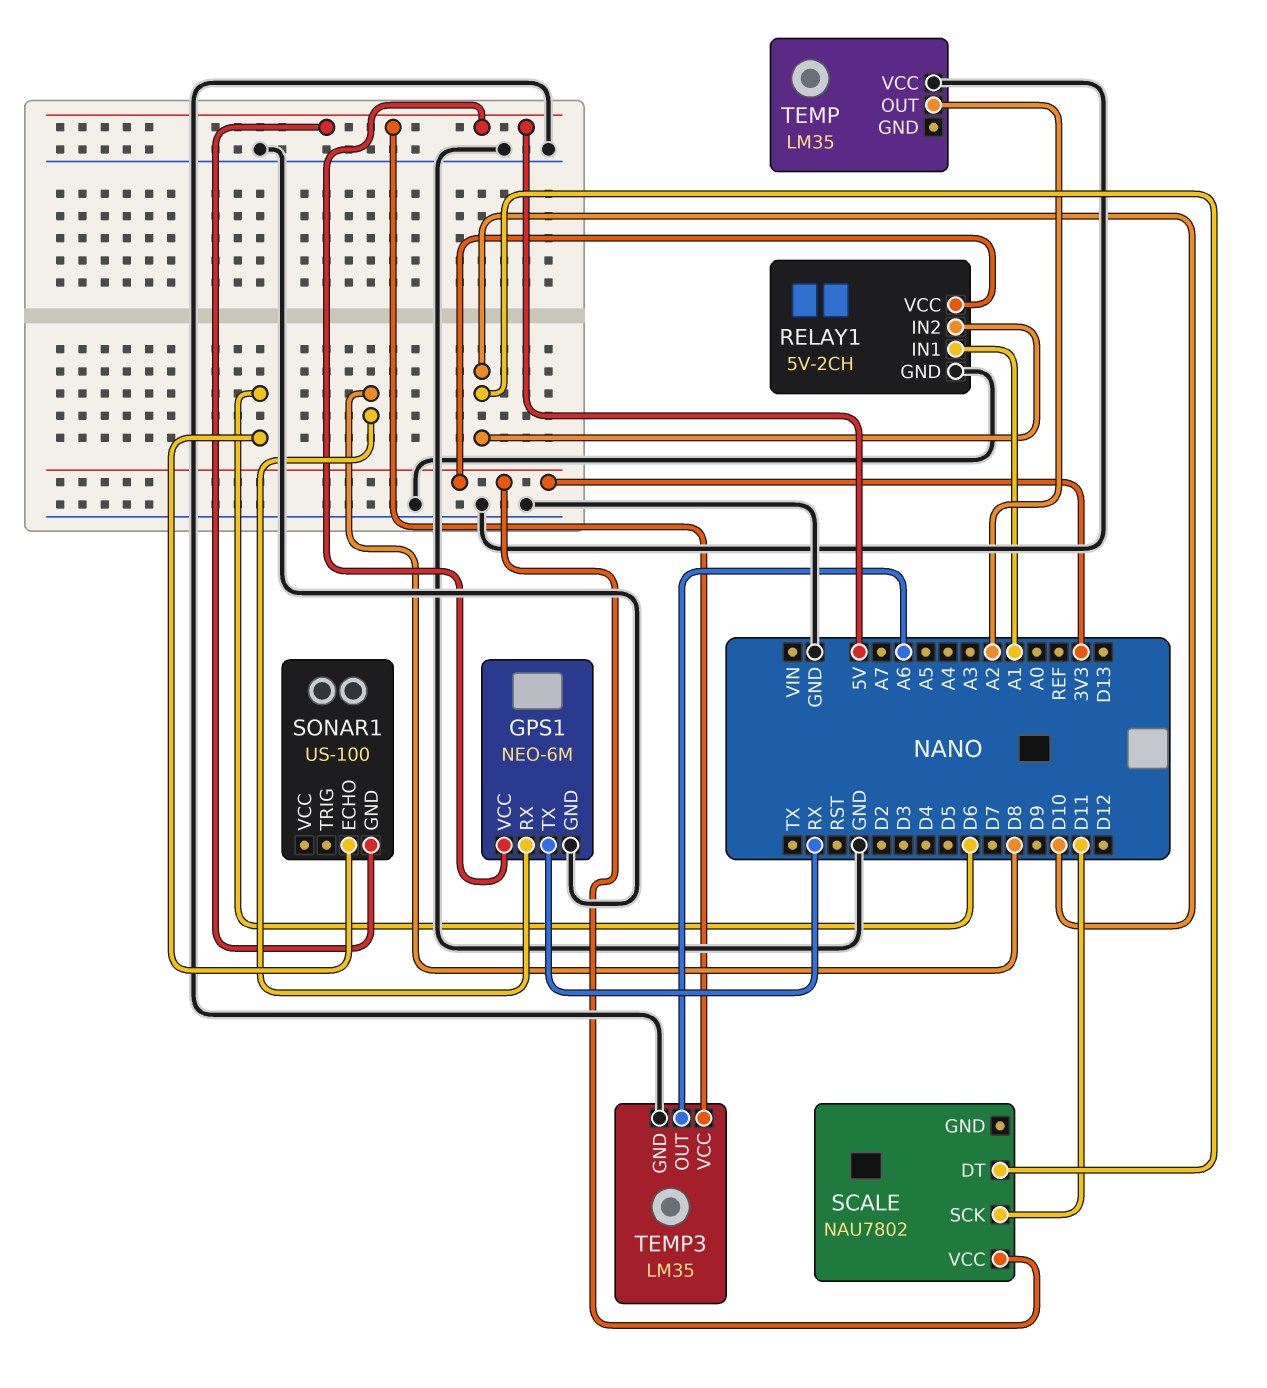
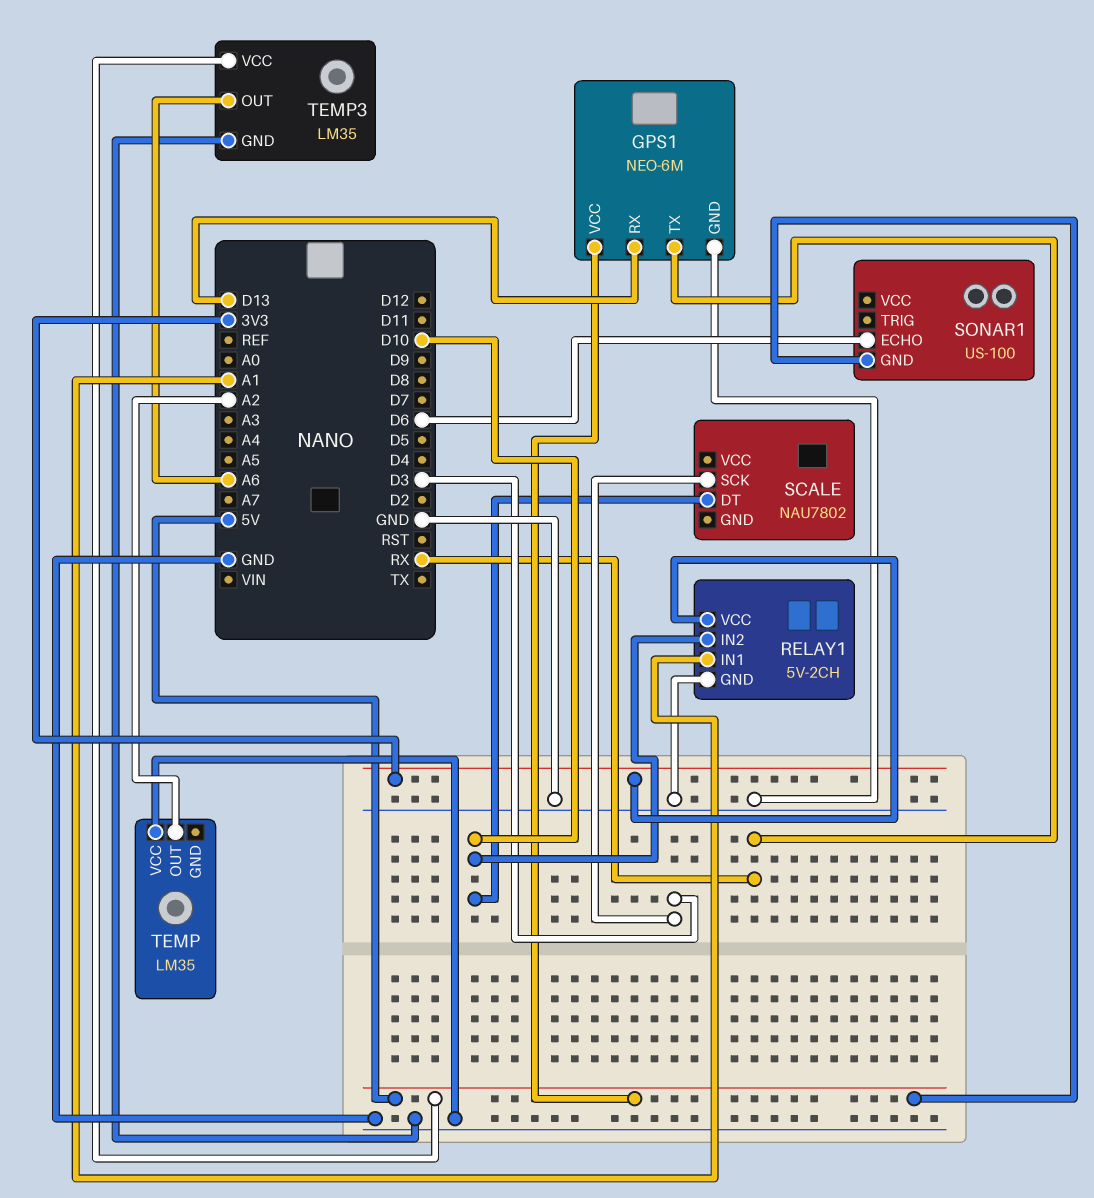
GPS1 pin RX: D8 -> D13
SCALE pin SCK: D11 -> D3
SCALE pin VCC: 3V3 -> none

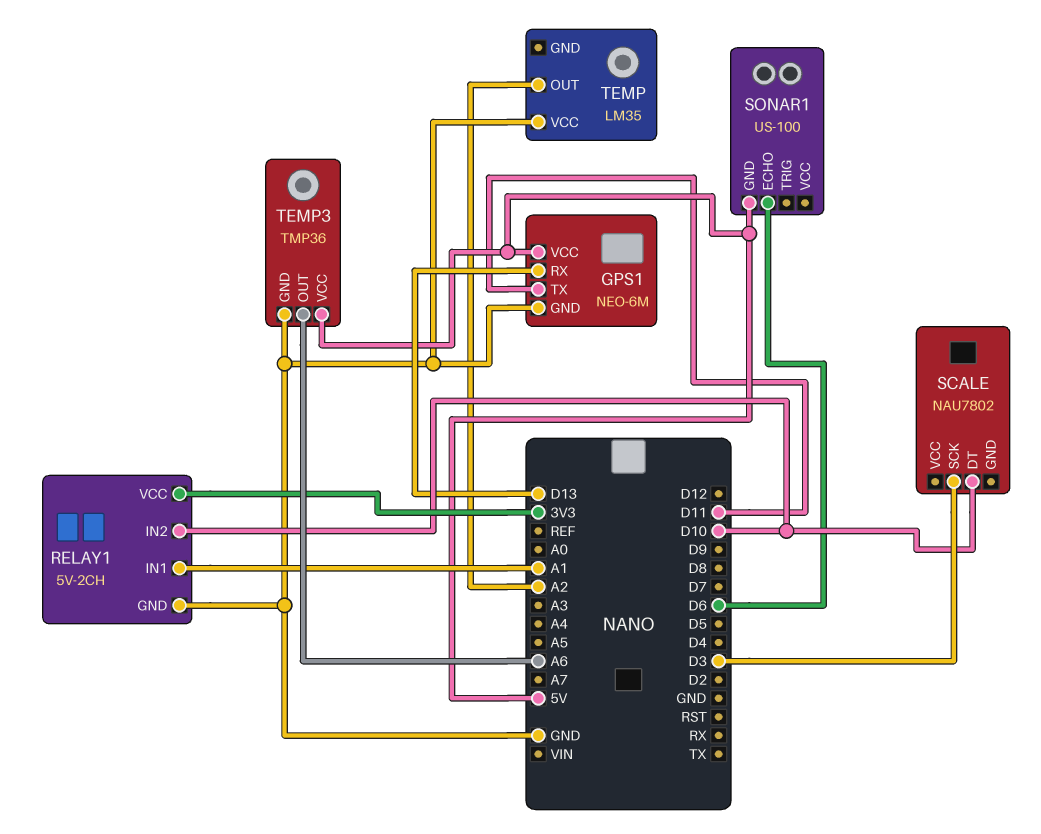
GPS1 pin TX: RX -> D11
TEMP3: LM35 -> TMP36

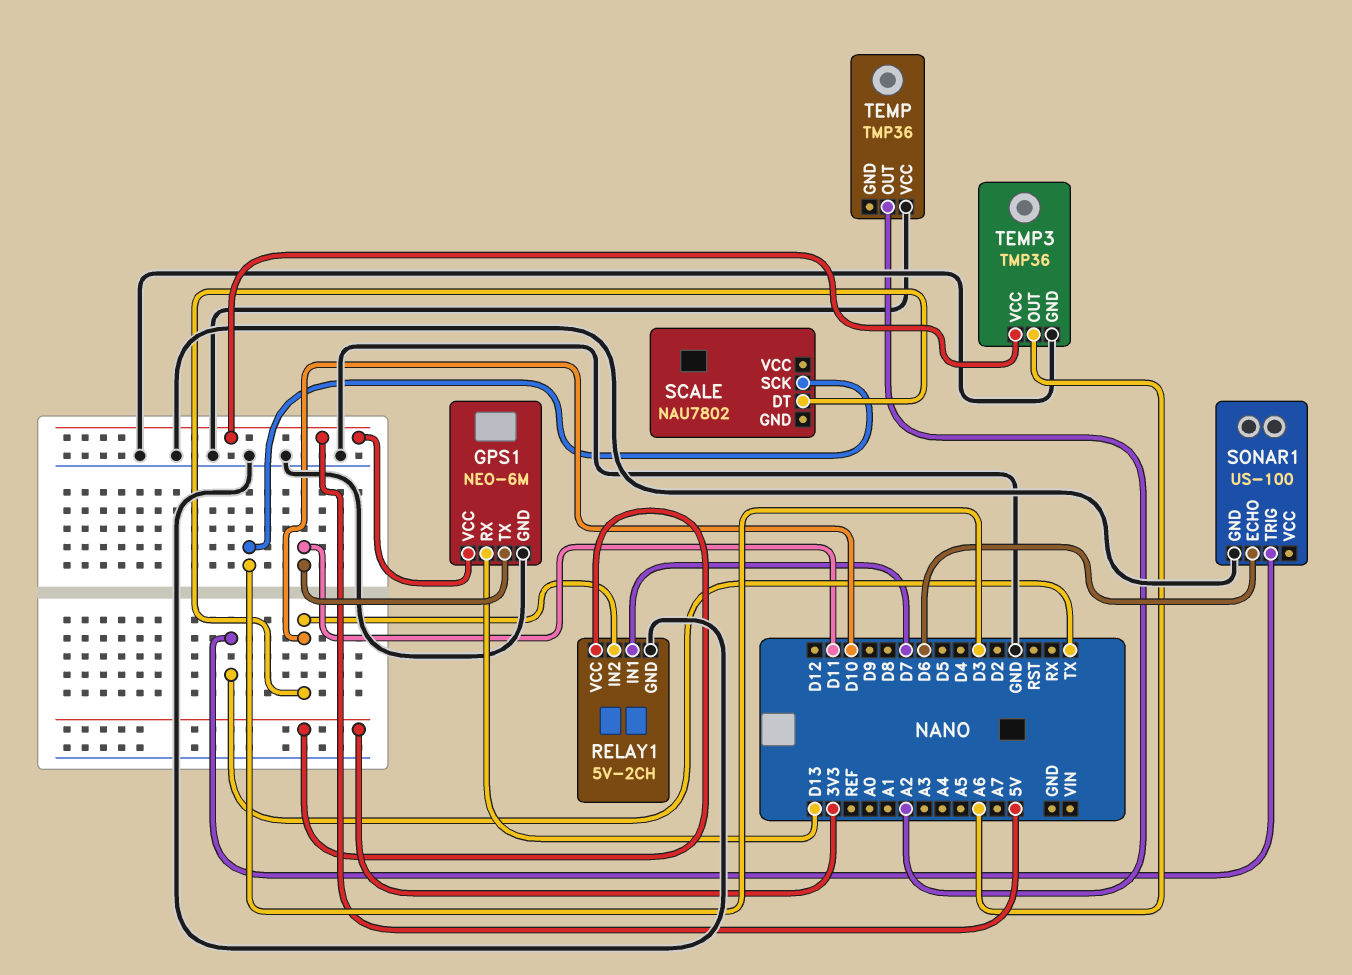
RELAY1 pin IN1: A1 -> D7
SONAR1 pin GND: 5V -> GND
SONAR1 pin TRIG: none -> TX
TEMP: LM35 -> TMP36

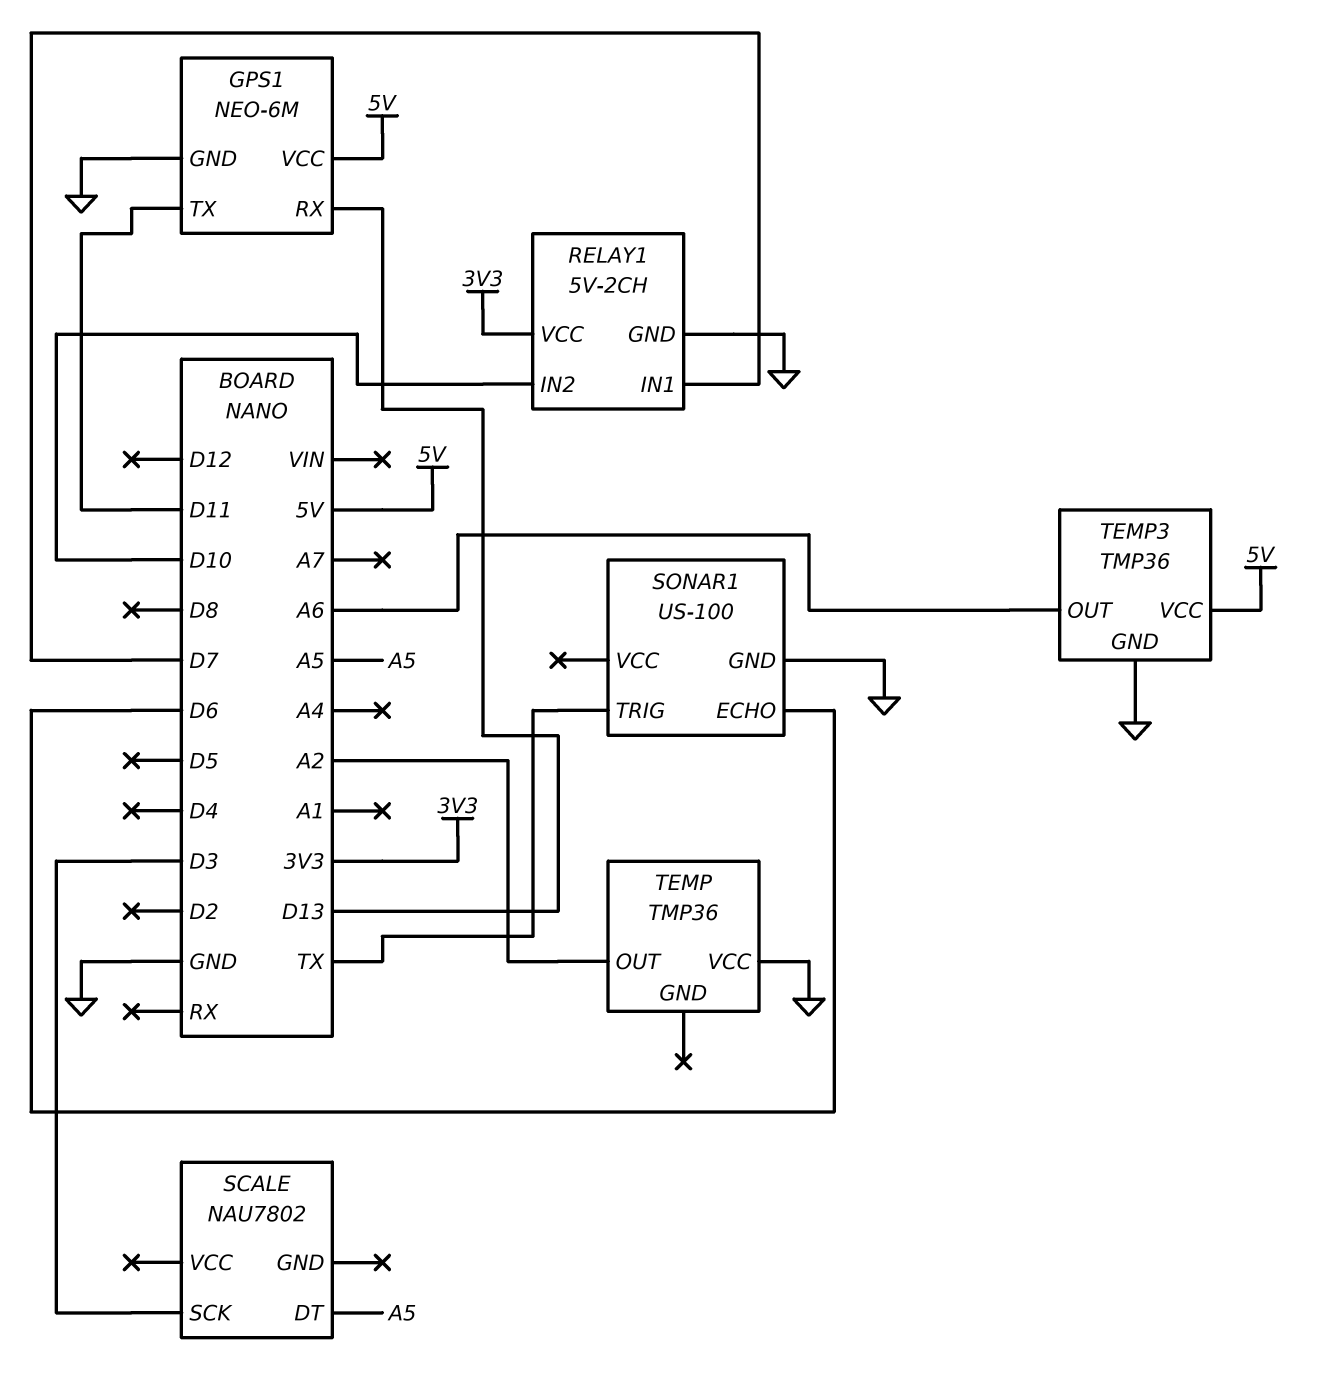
SCALE pin DT: D10 -> A5

